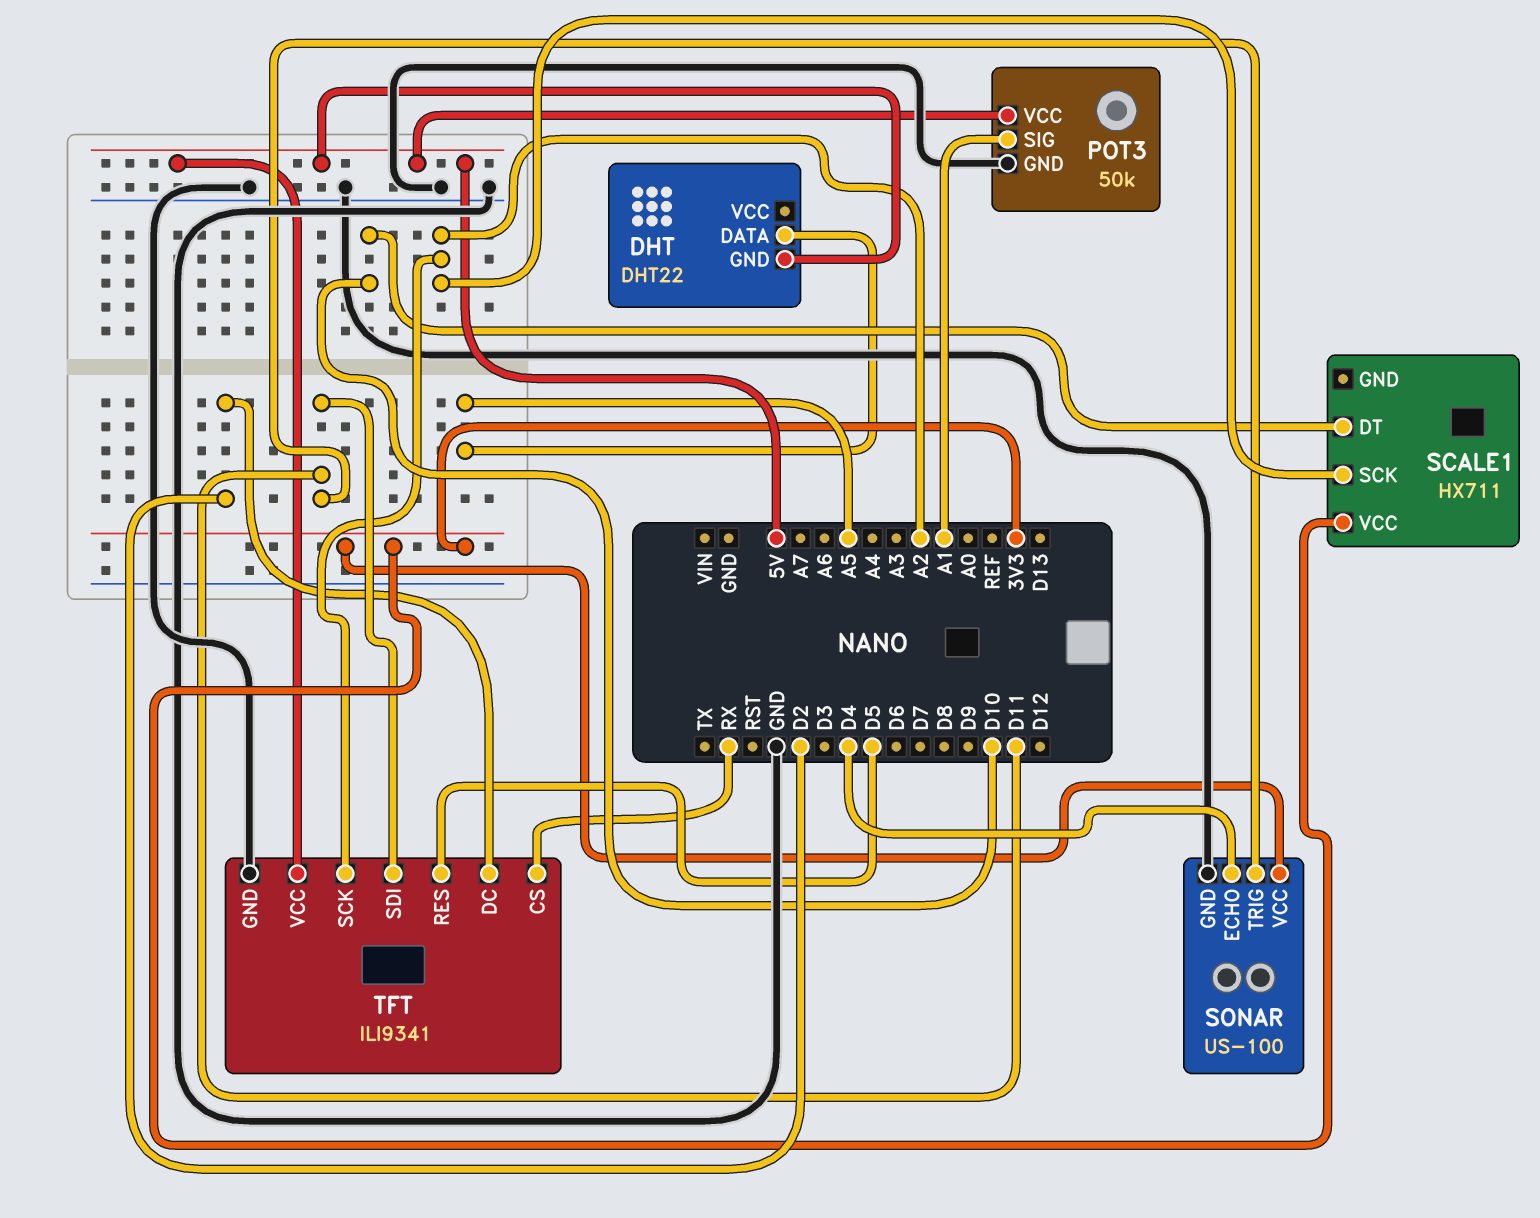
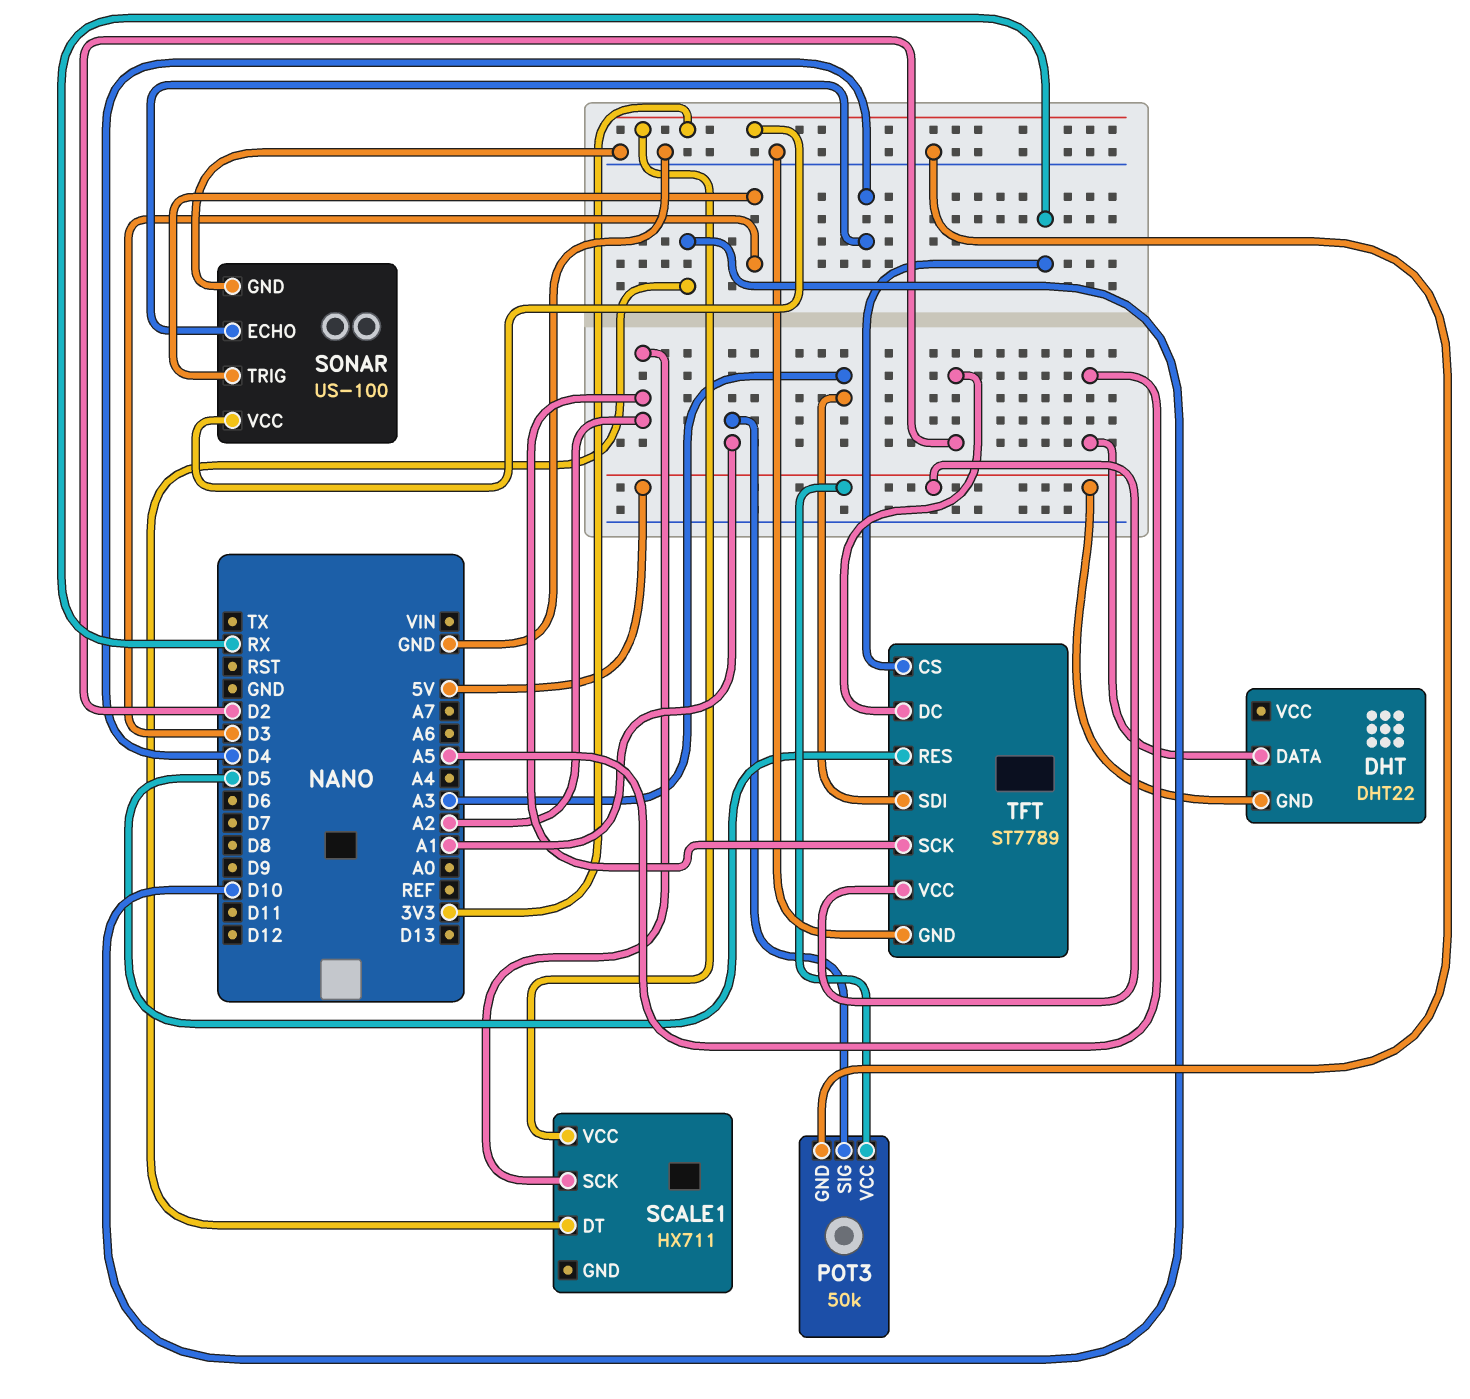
SONAR pin TRIG: D11 -> D3
TFT: ILI9341 -> ST7789
TFT pin SDI: D11 -> A3

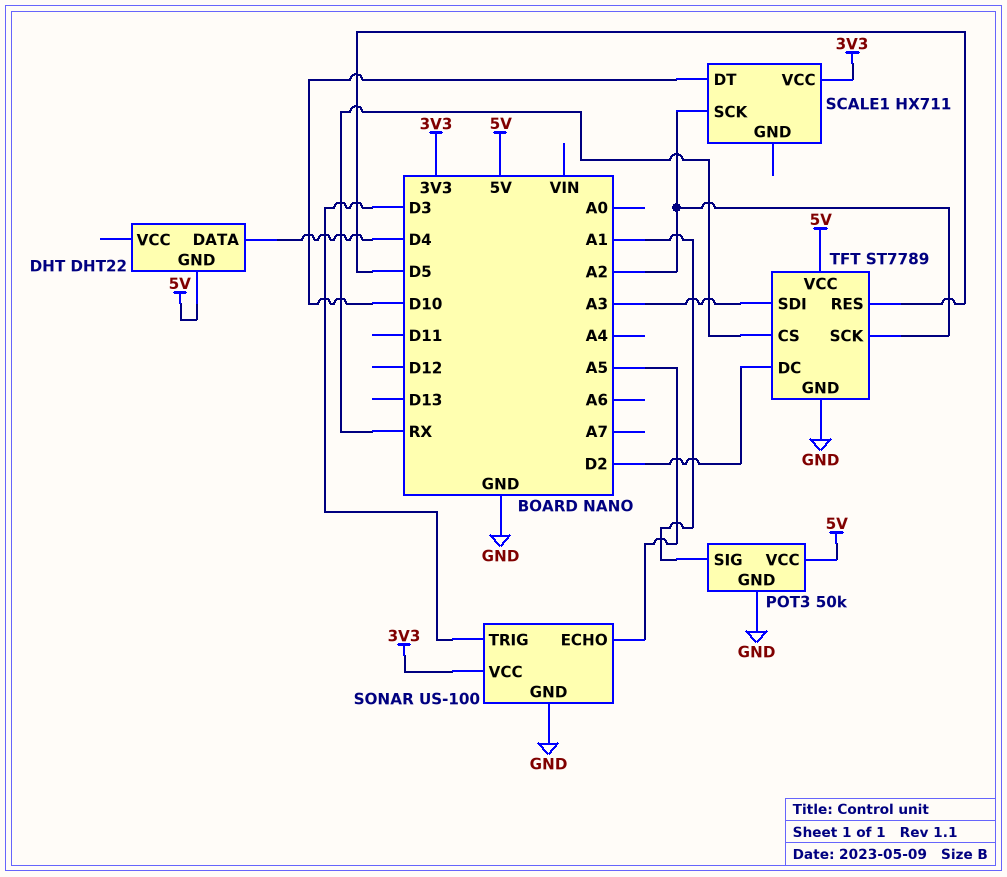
DHT pin DATA: A5 -> D4
SONAR pin ECHO: D4 -> A5

